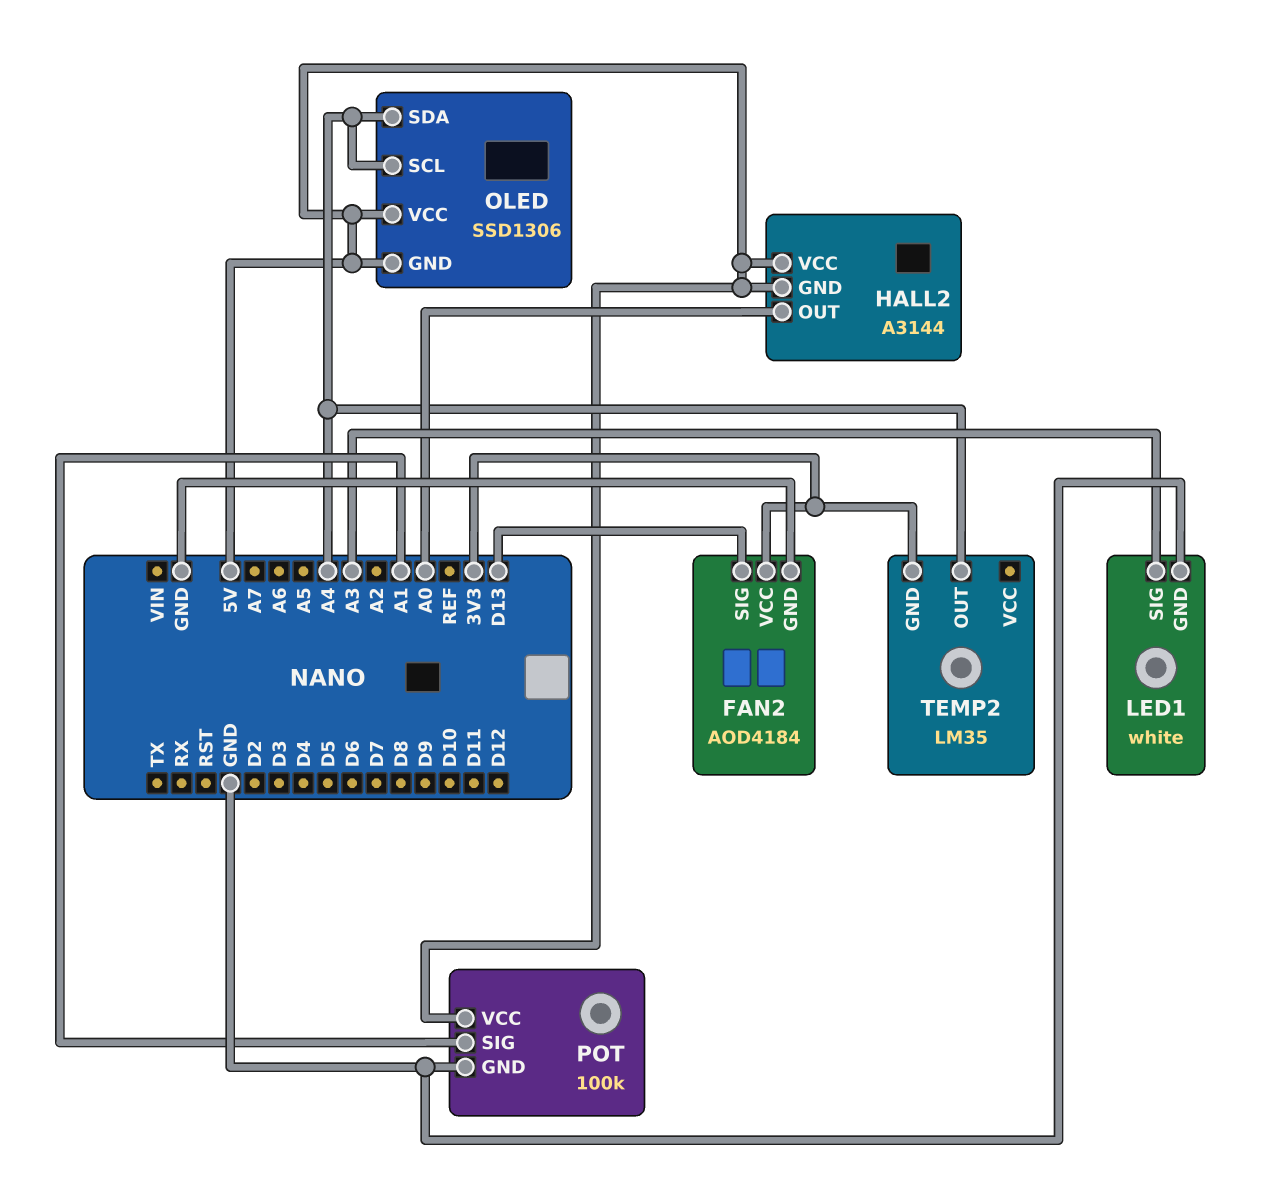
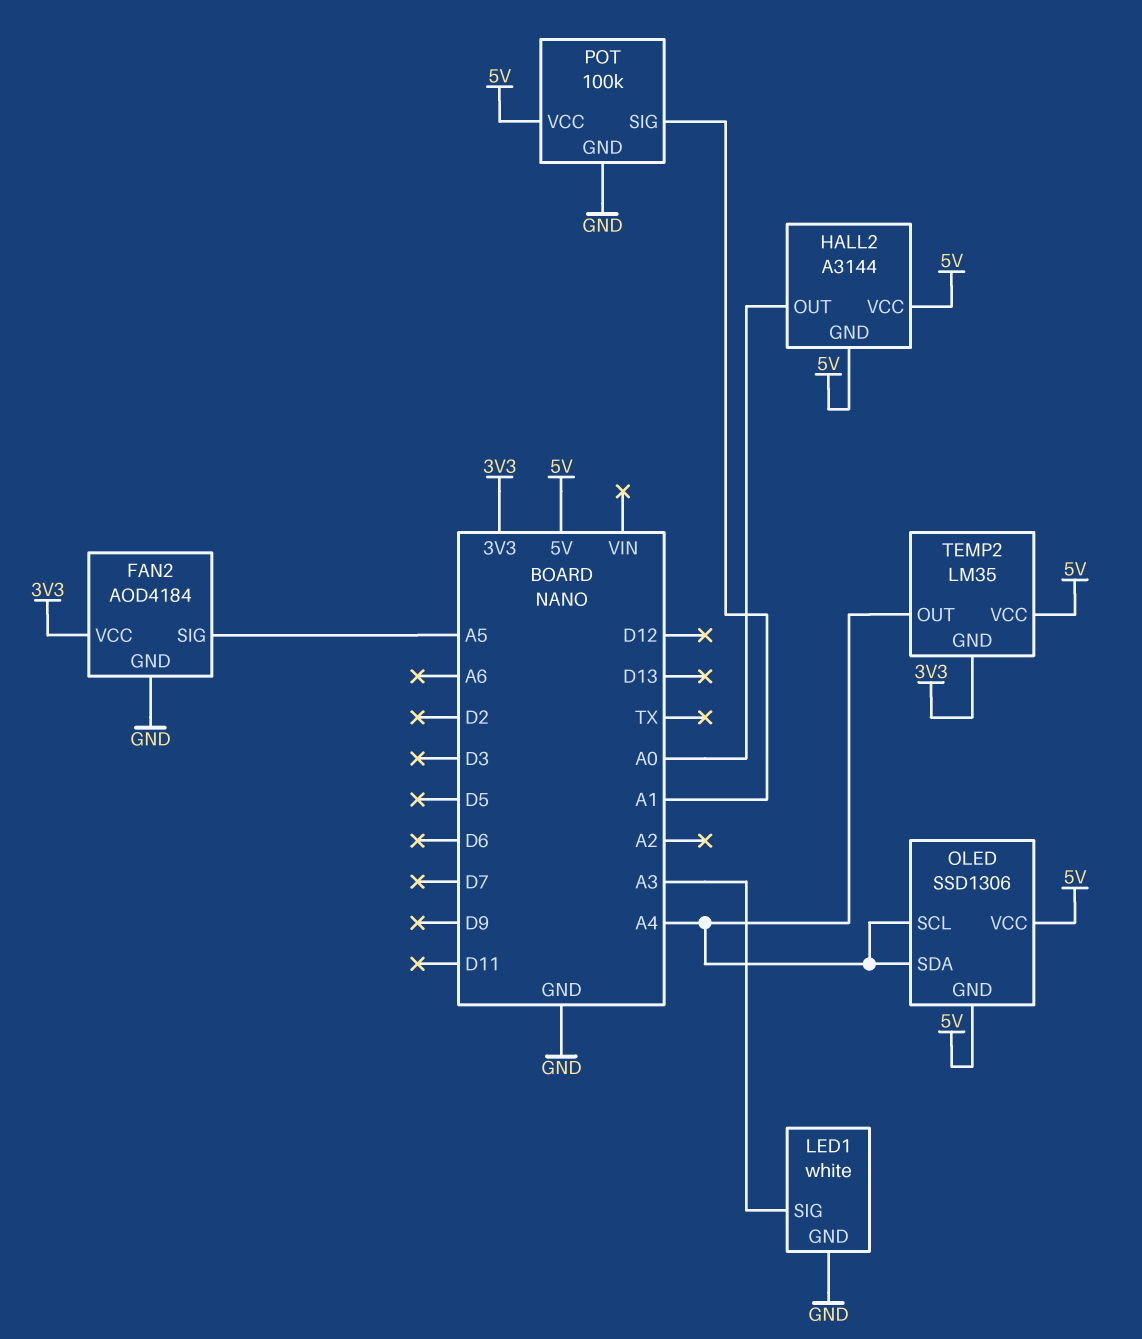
FAN2 pin SIG: D13 -> A5
TEMP2 pin VCC: none -> 5V

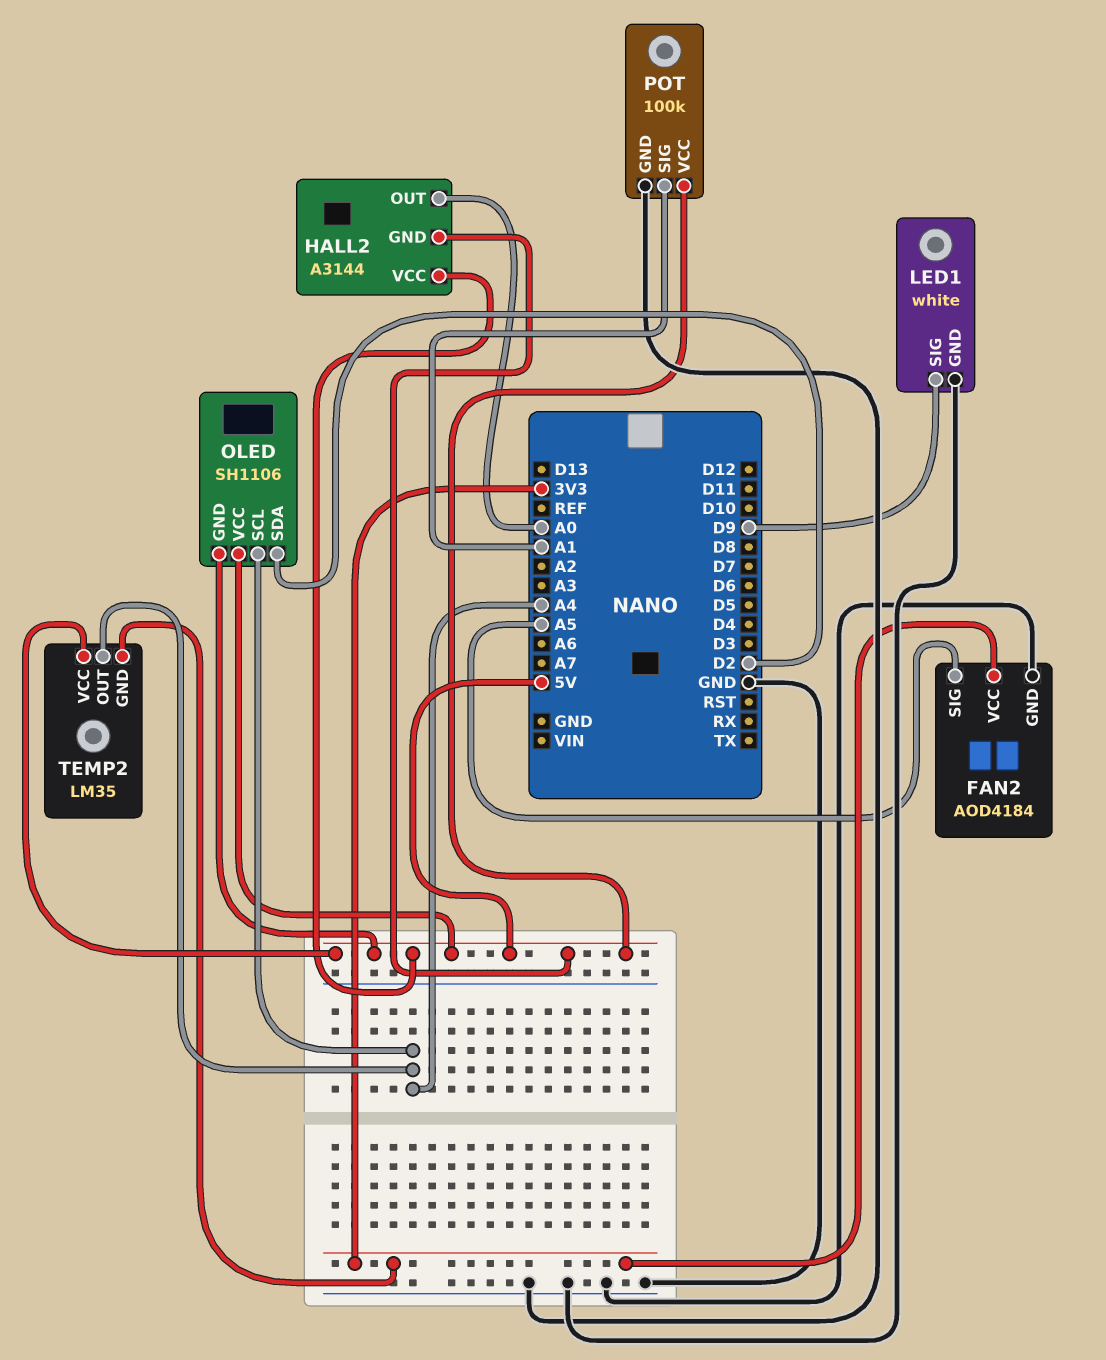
LED1 pin SIG: A3 -> D9
OLED: SSD1306 -> SH1106
OLED pin SDA: A4 -> D2

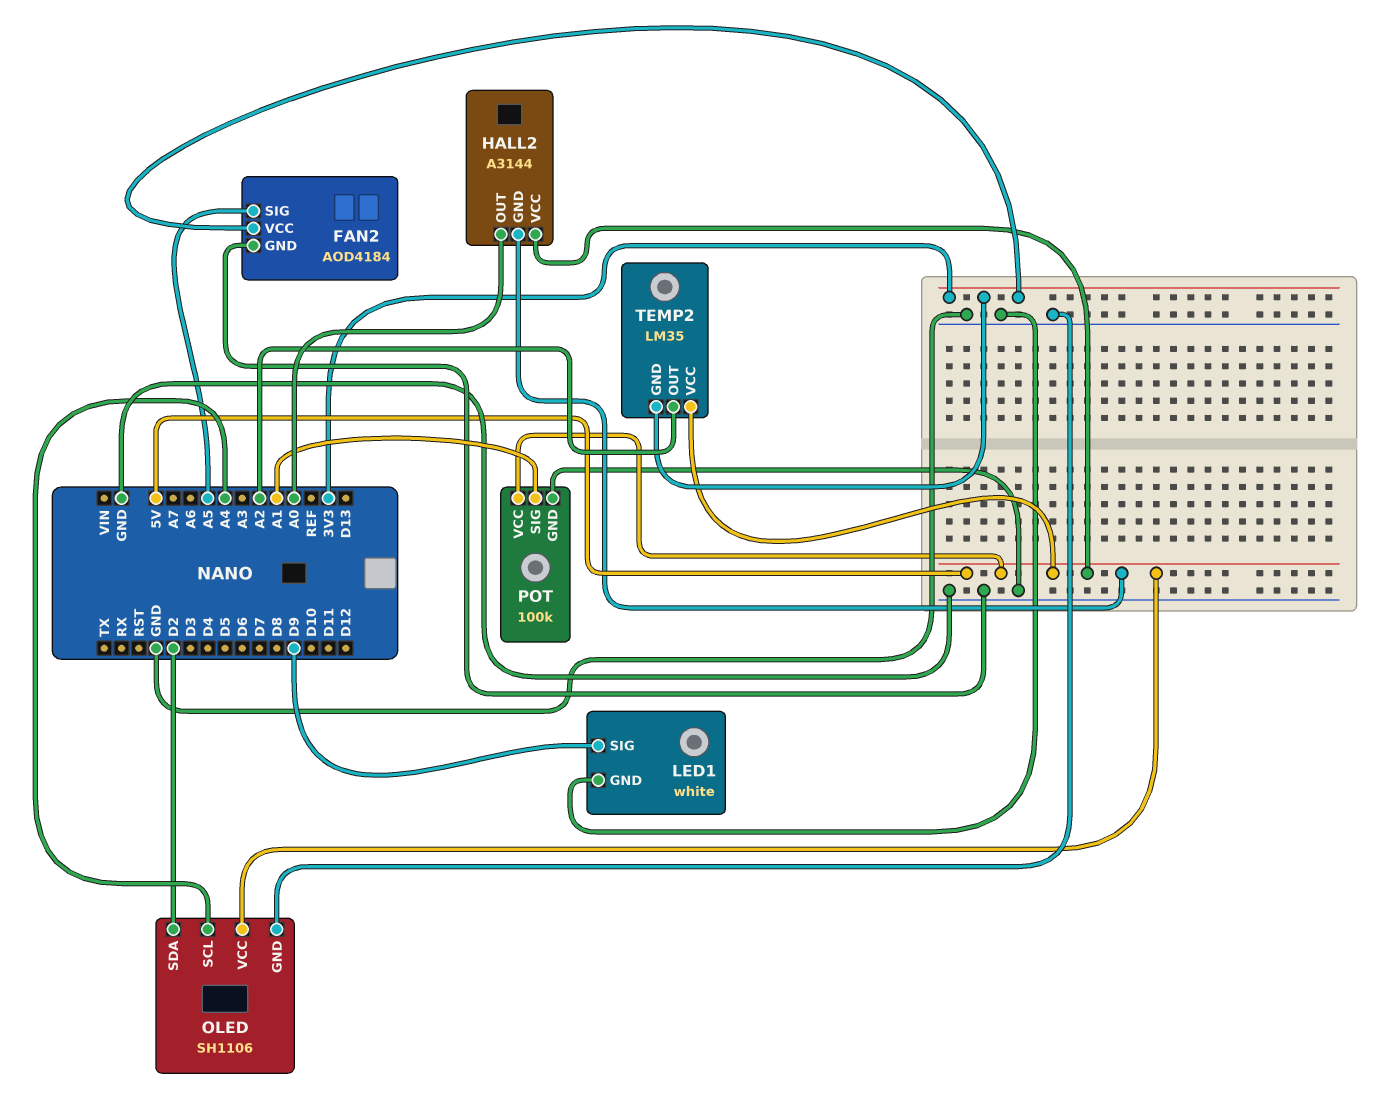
OLED pin GND: 5V -> GND
TEMP2 pin OUT: A4 -> A2

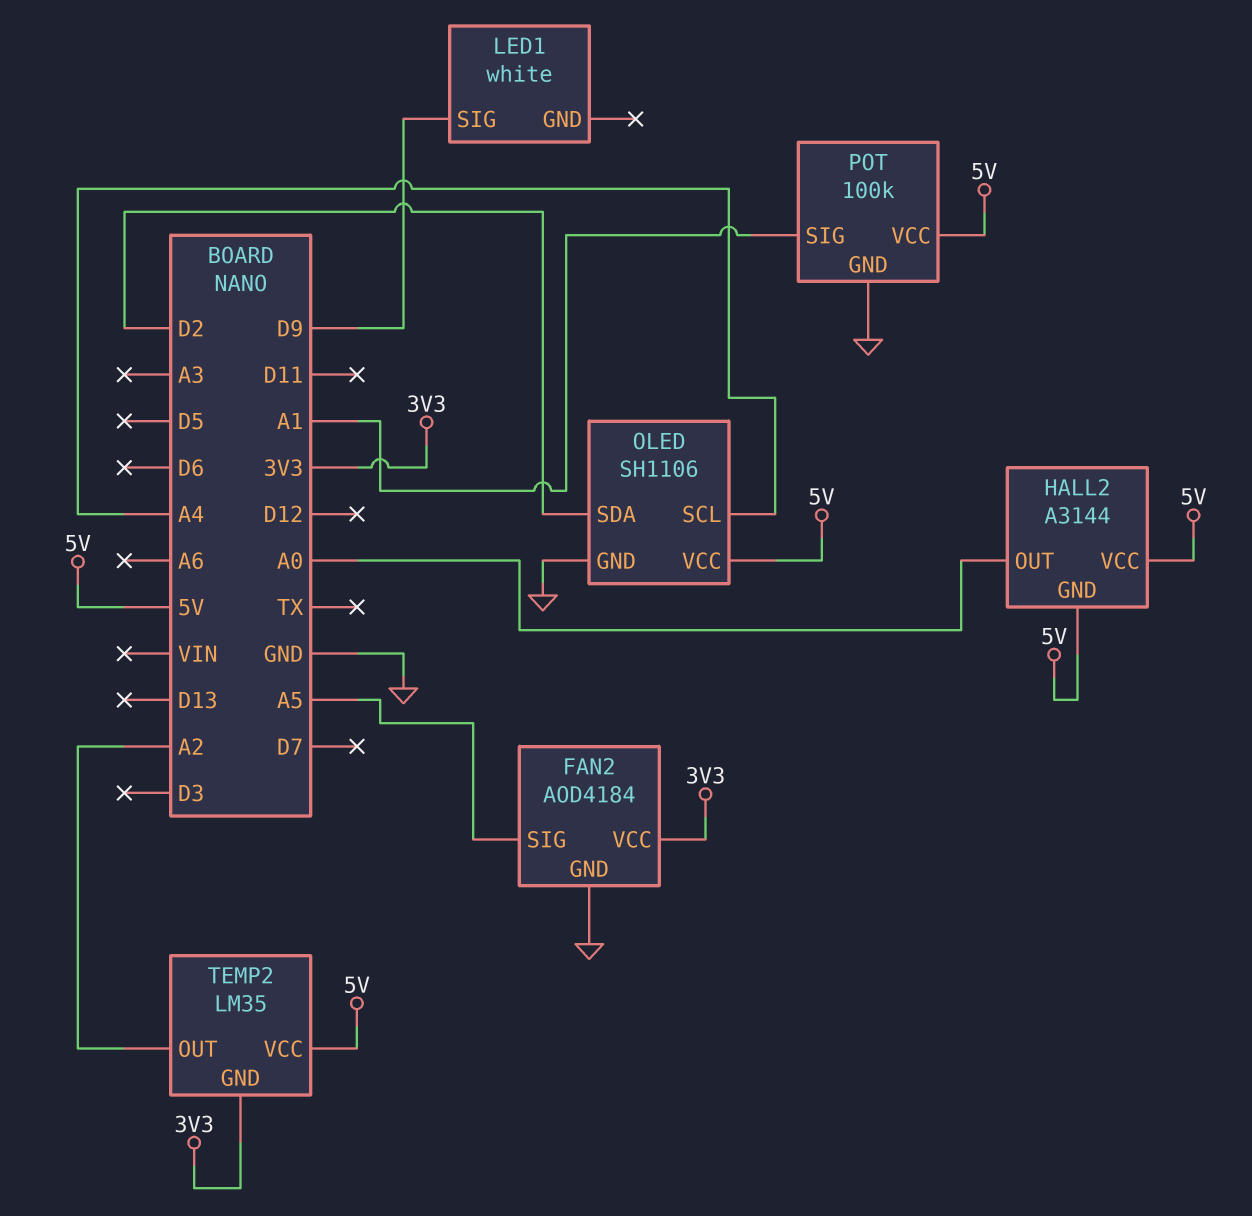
LED1 pin GND: GND -> none

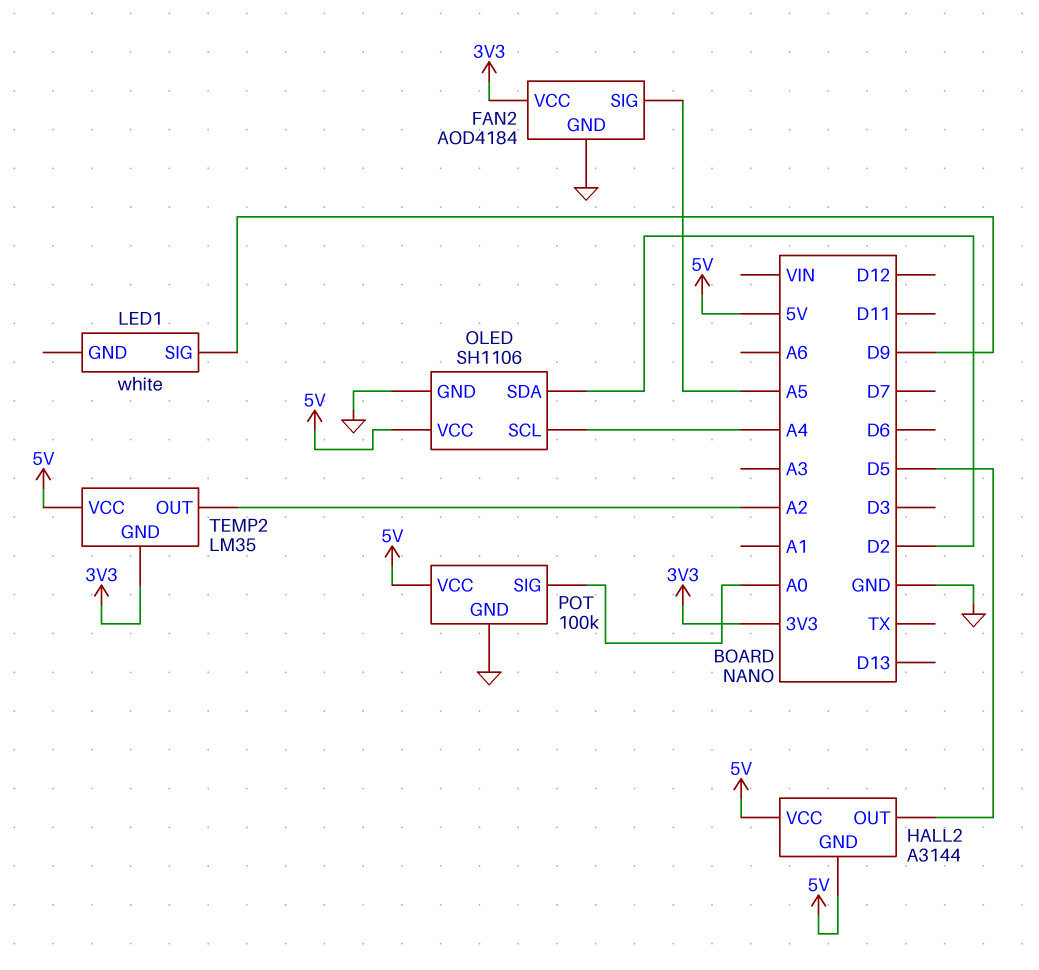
HALL2 pin OUT: A0 -> D5
POT pin SIG: A1 -> A0

